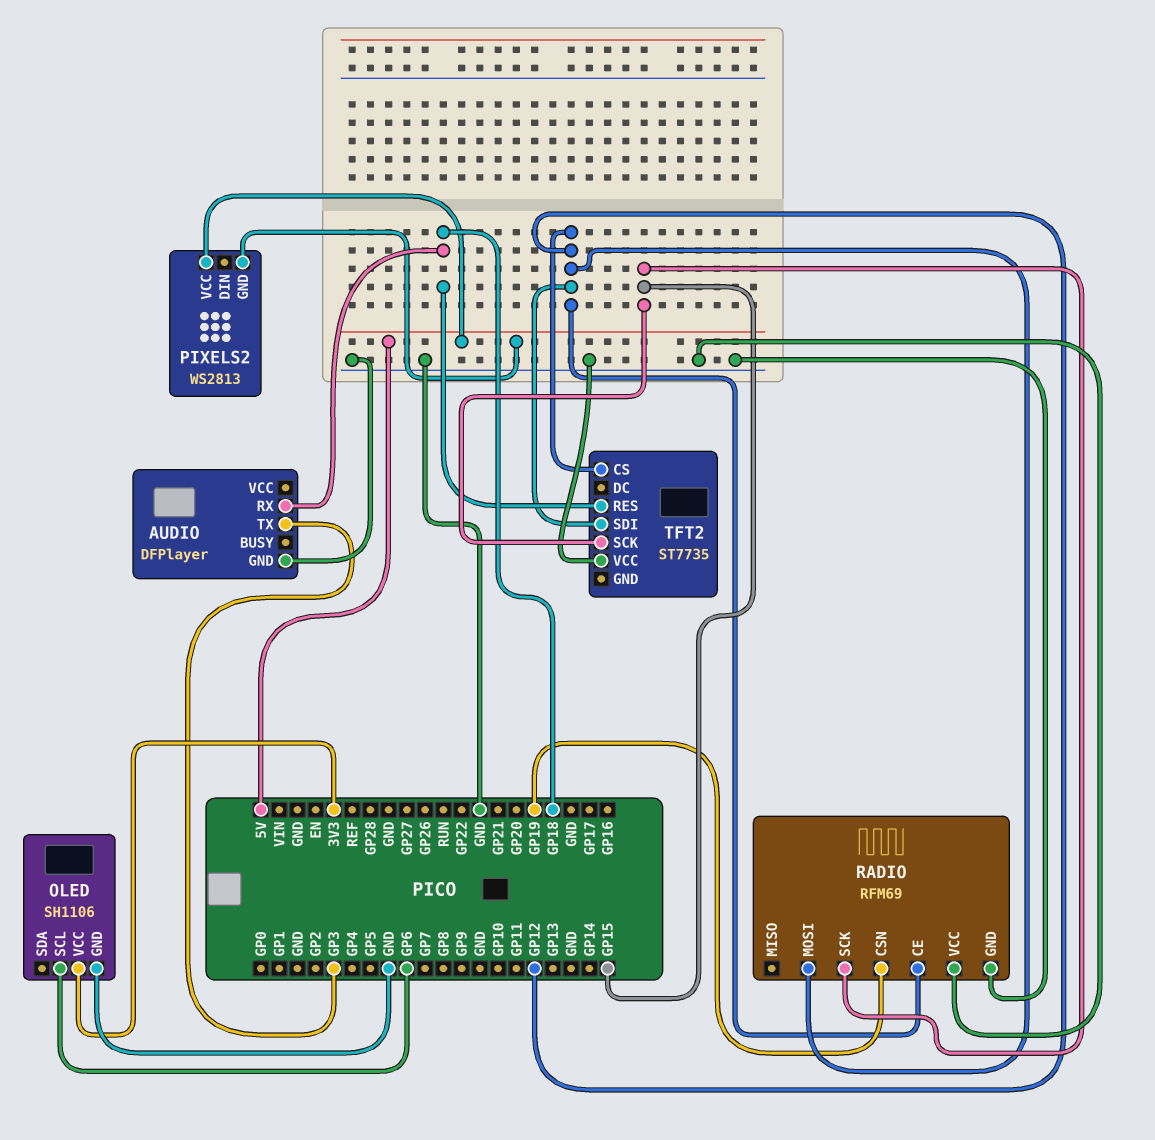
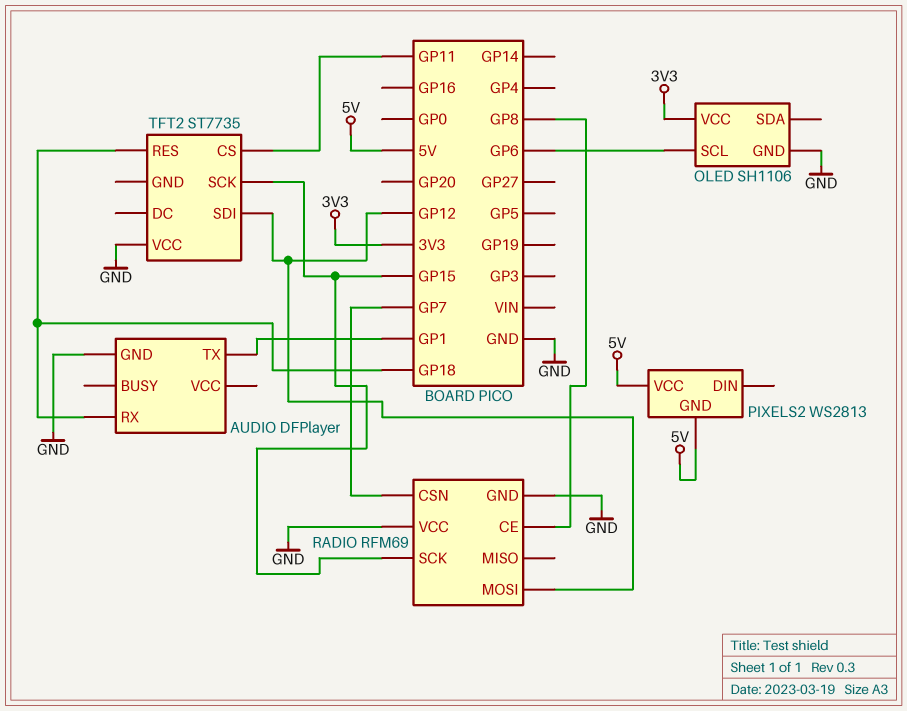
AUDIO pin TX: GP3 -> GP1
RADIO pin CE: GP12 -> GP8
RADIO pin CSN: GP19 -> GP7
TFT2 pin CS: GP12 -> GP11

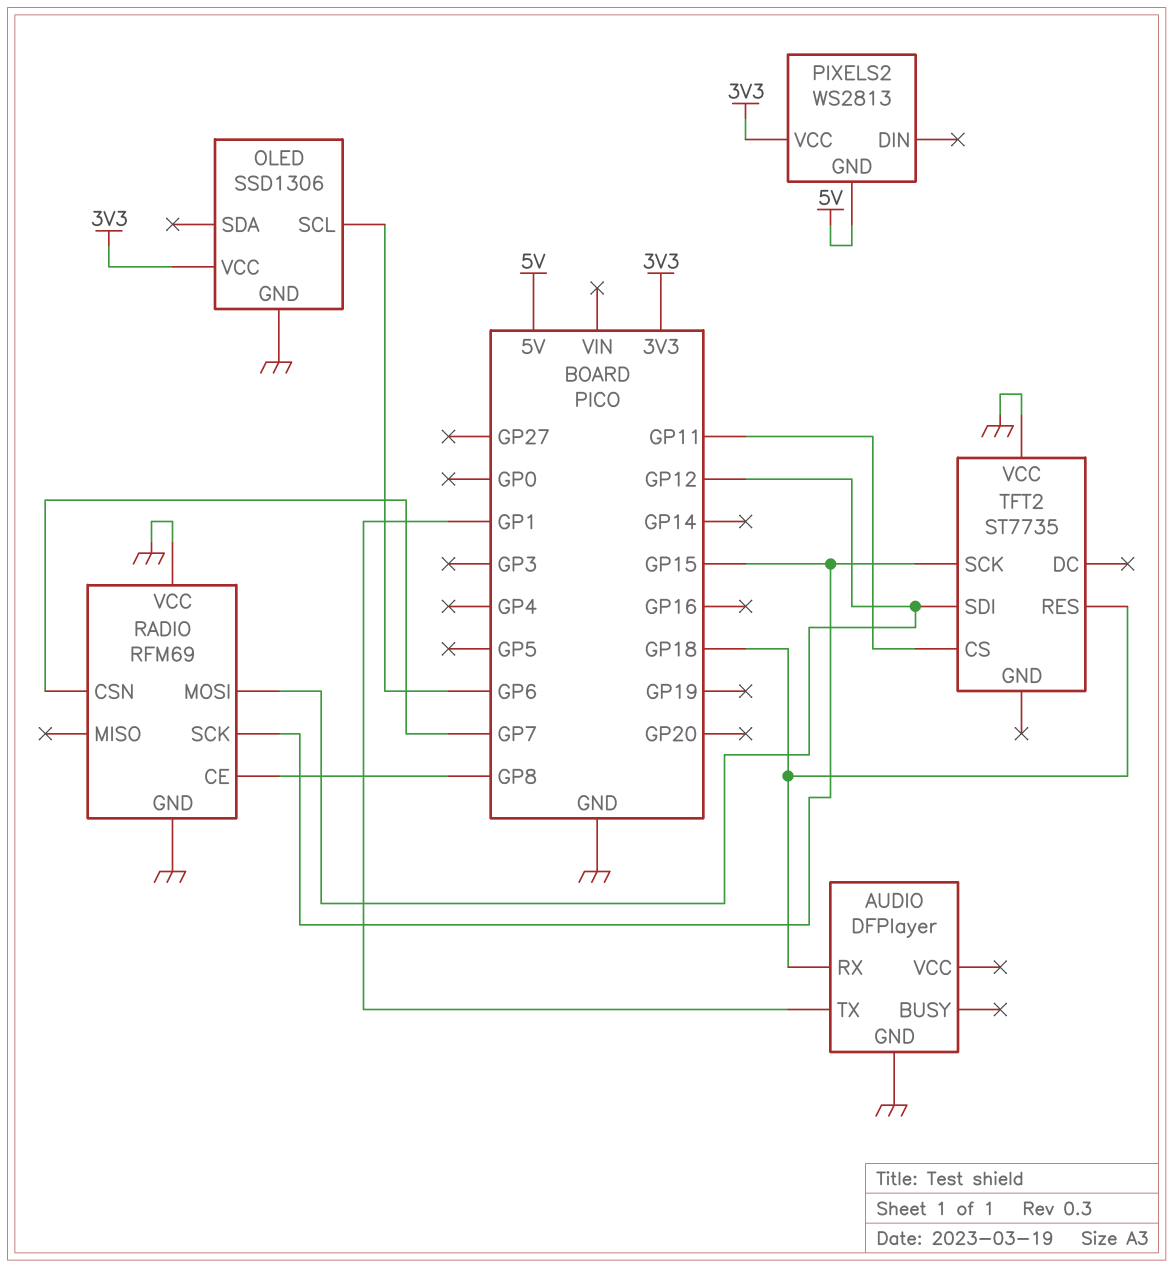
OLED: SH1106 -> SSD1306
PIXELS2 pin VCC: 5V -> 3V3

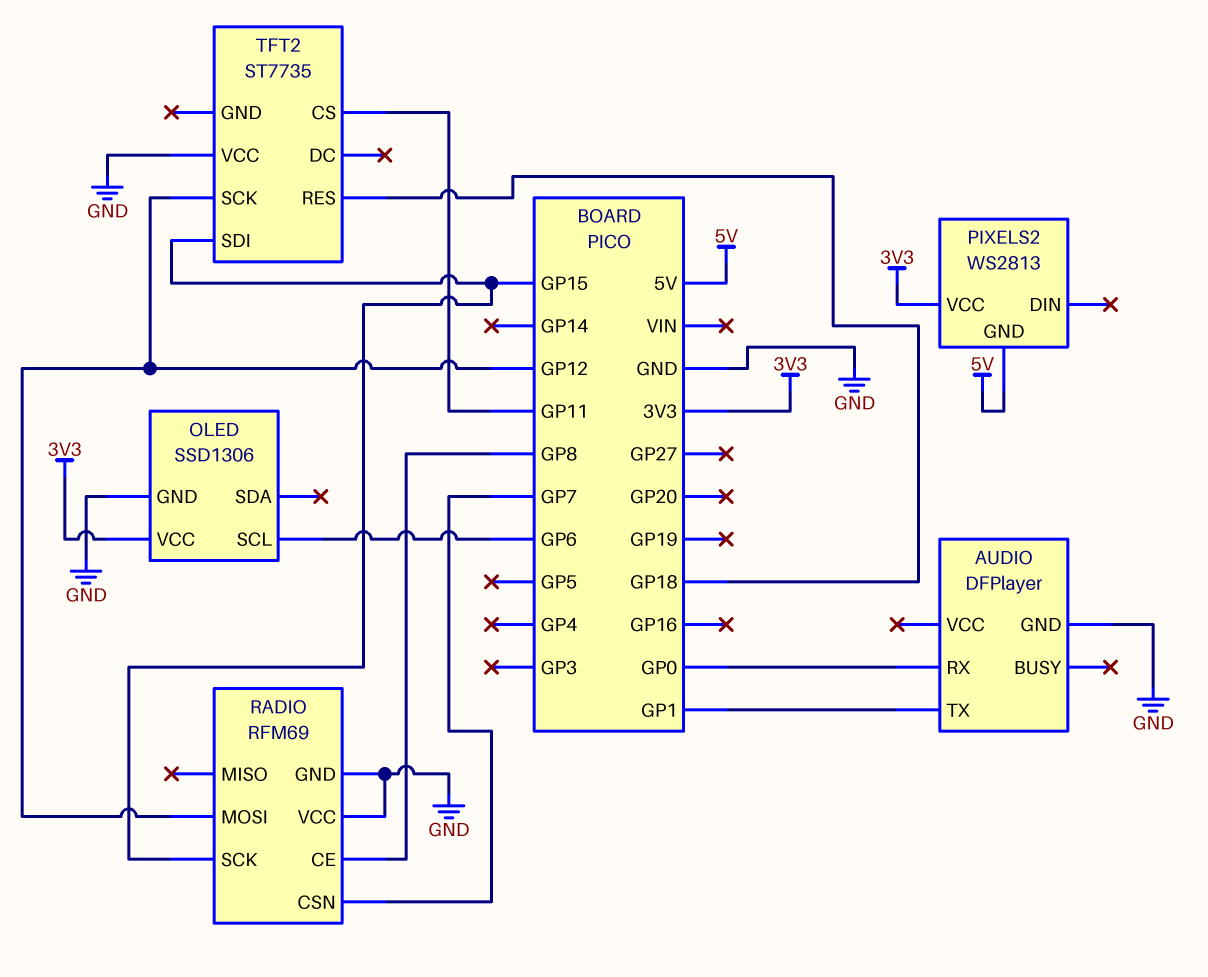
AUDIO pin RX: GP18 -> GP0
TFT2 pin SCK: GP15 -> GP12
TFT2 pin SDI: GP12 -> GP15

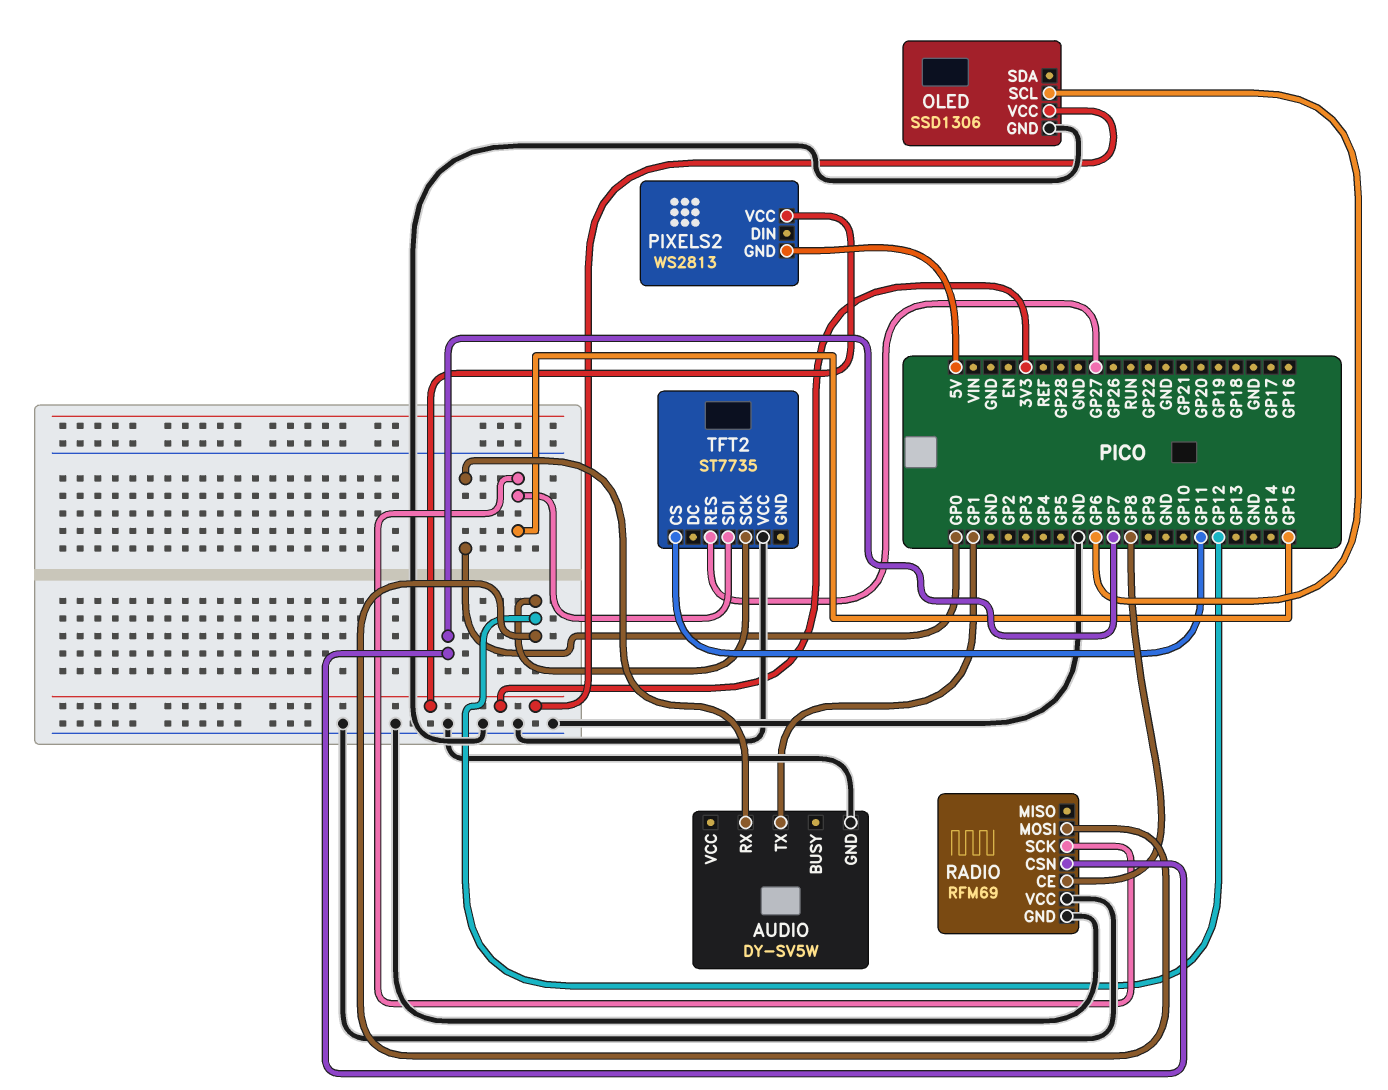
AUDIO: DFPlayer -> DY-SV5W
TFT2 pin RES: GP18 -> GP27

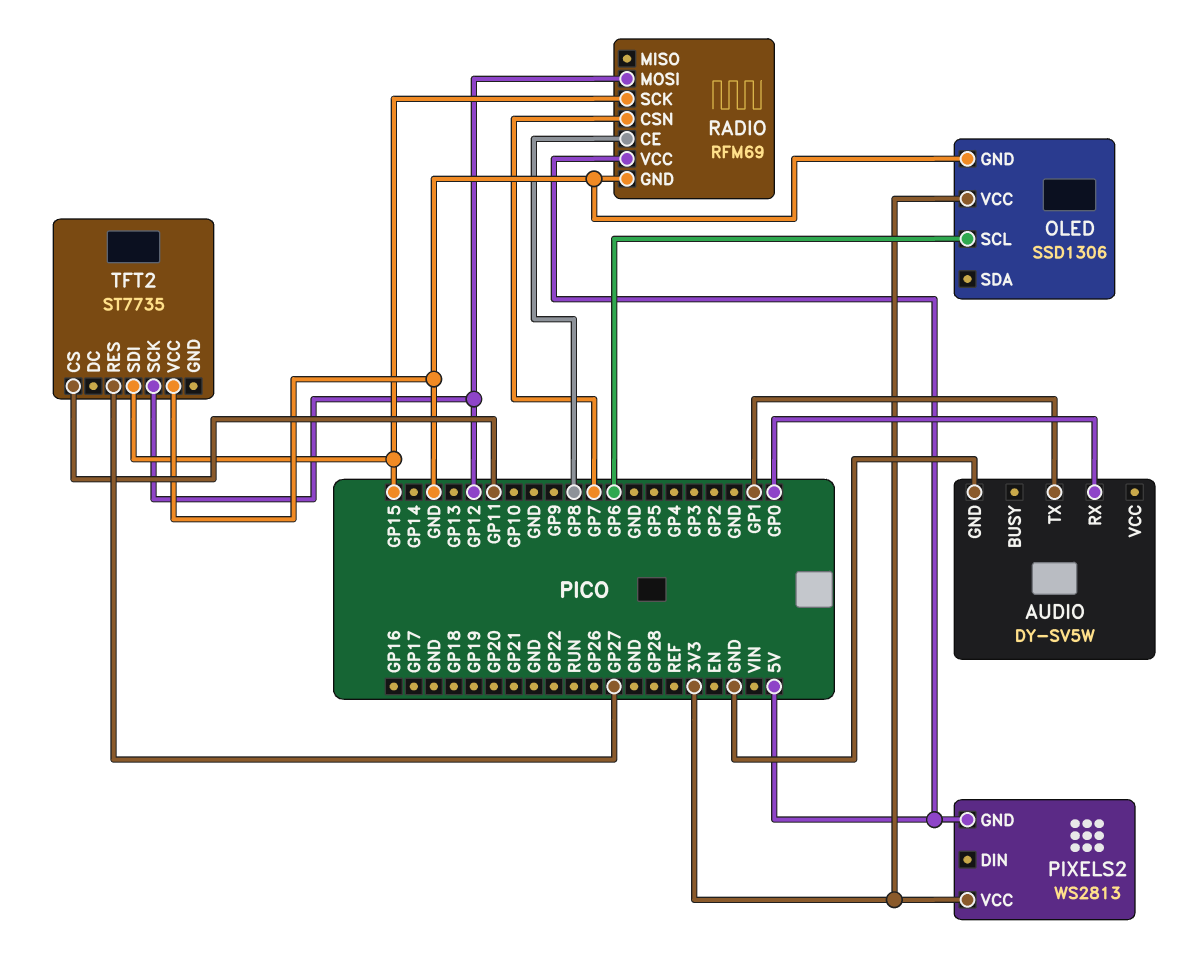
RADIO pin VCC: GND -> 5V

